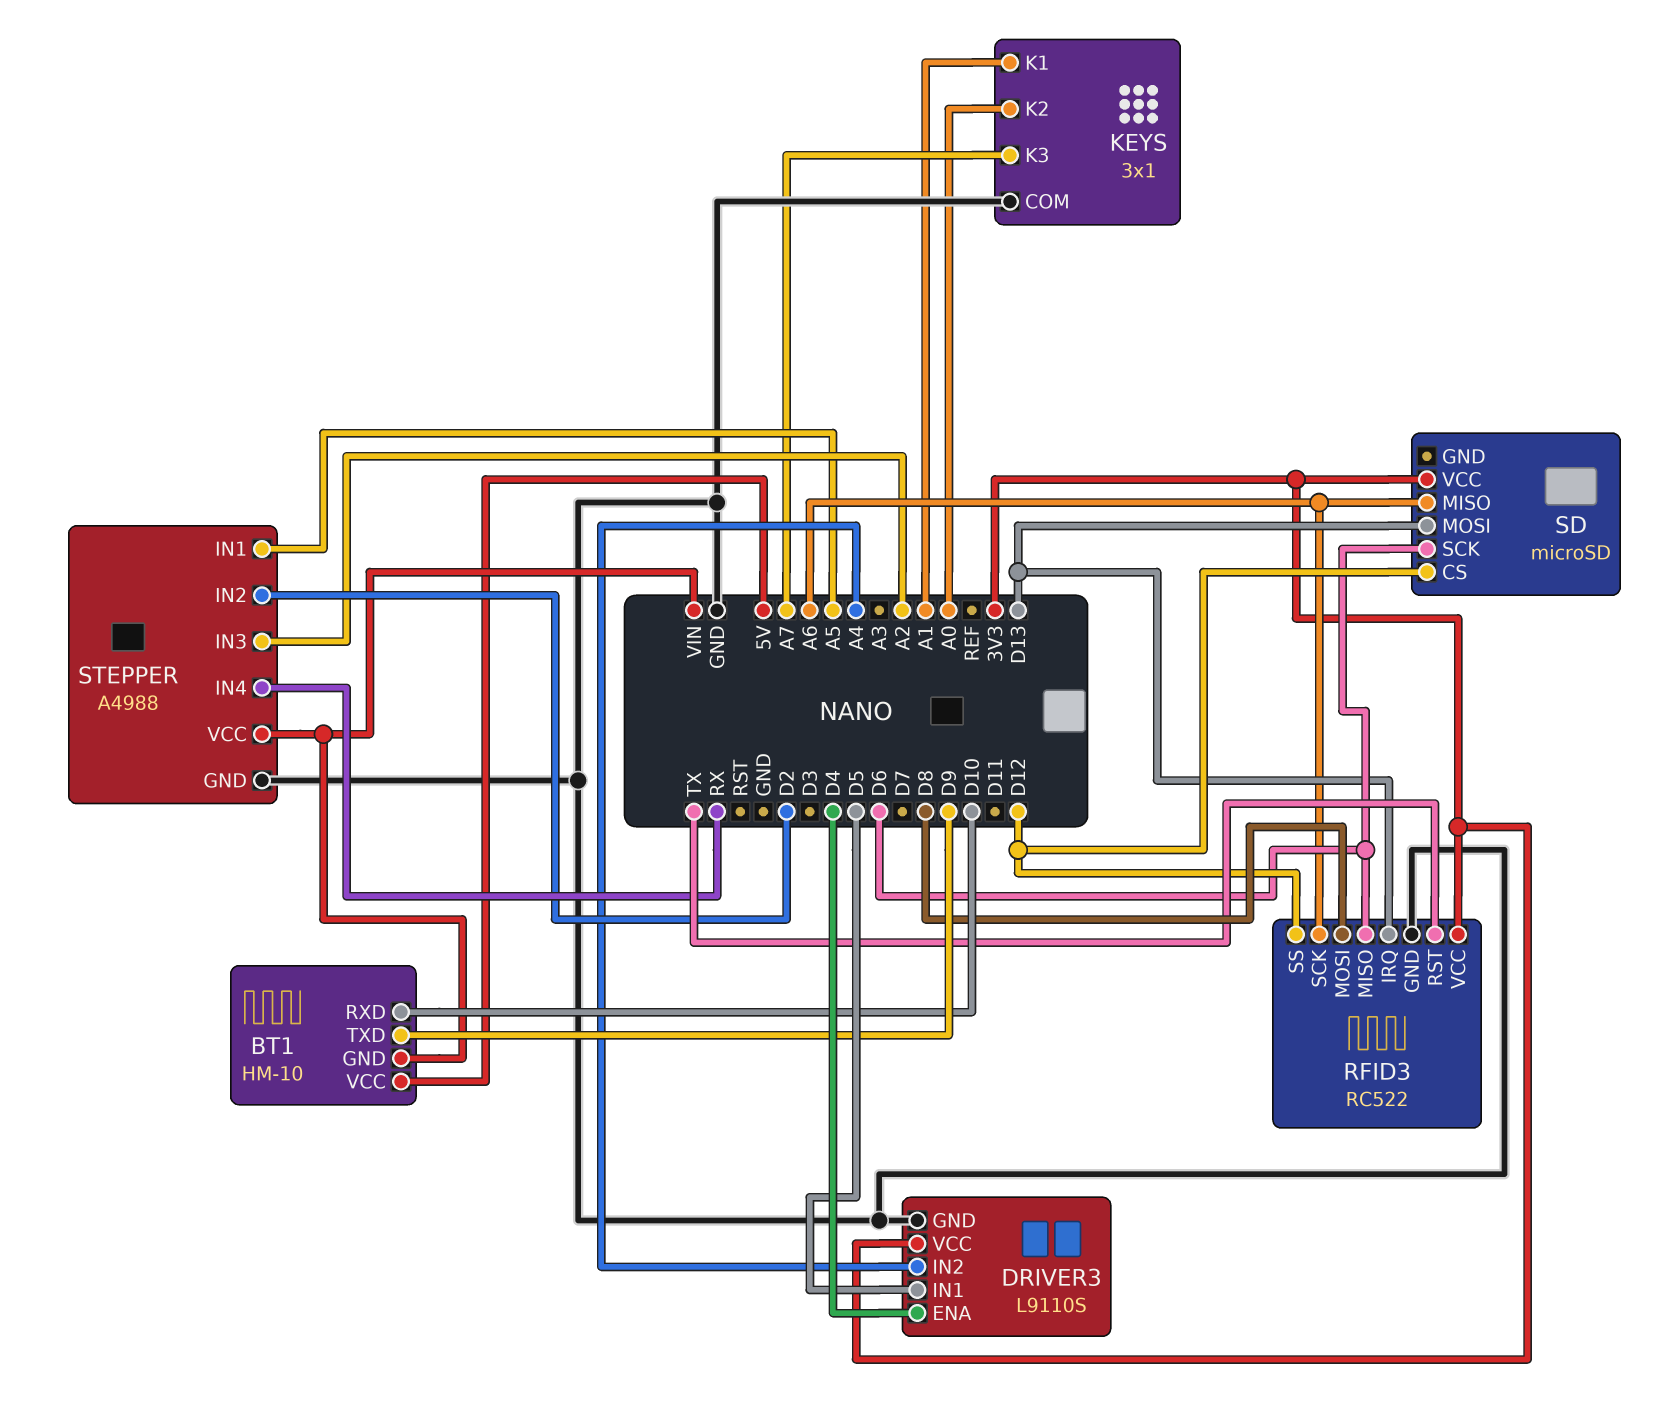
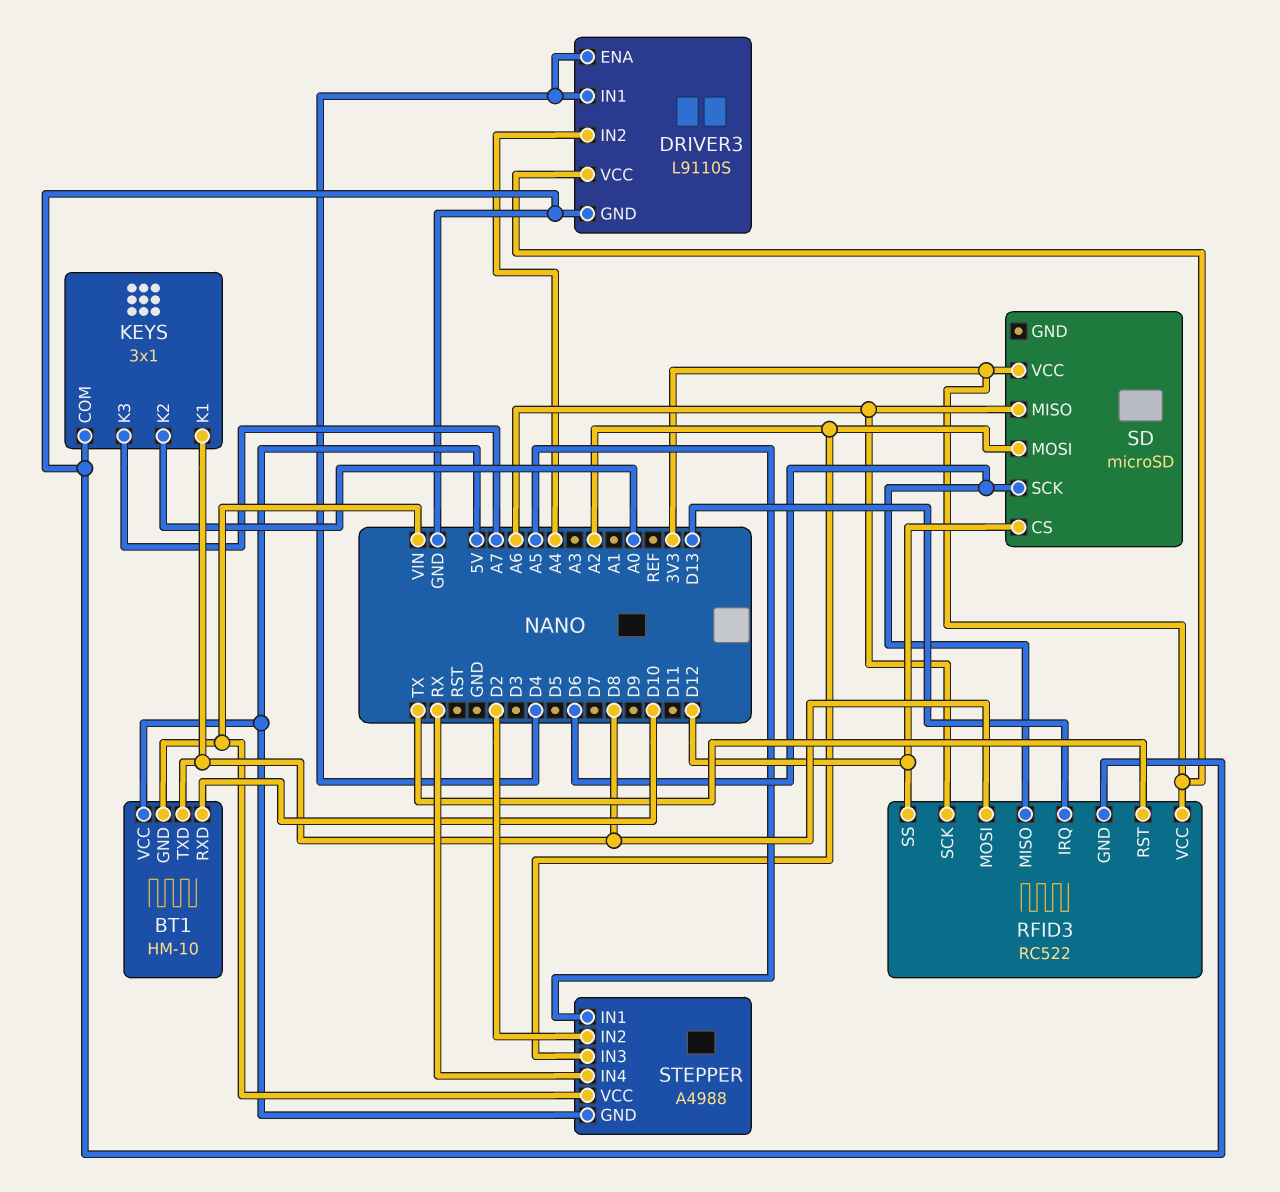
BT1 pin TXD: D9 -> D8
DRIVER3 pin IN1: D5 -> D4
KEYS pin K1: A1 -> D8
SD pin MOSI: D13 -> A2
STEPPER pin GND: GND -> 5V

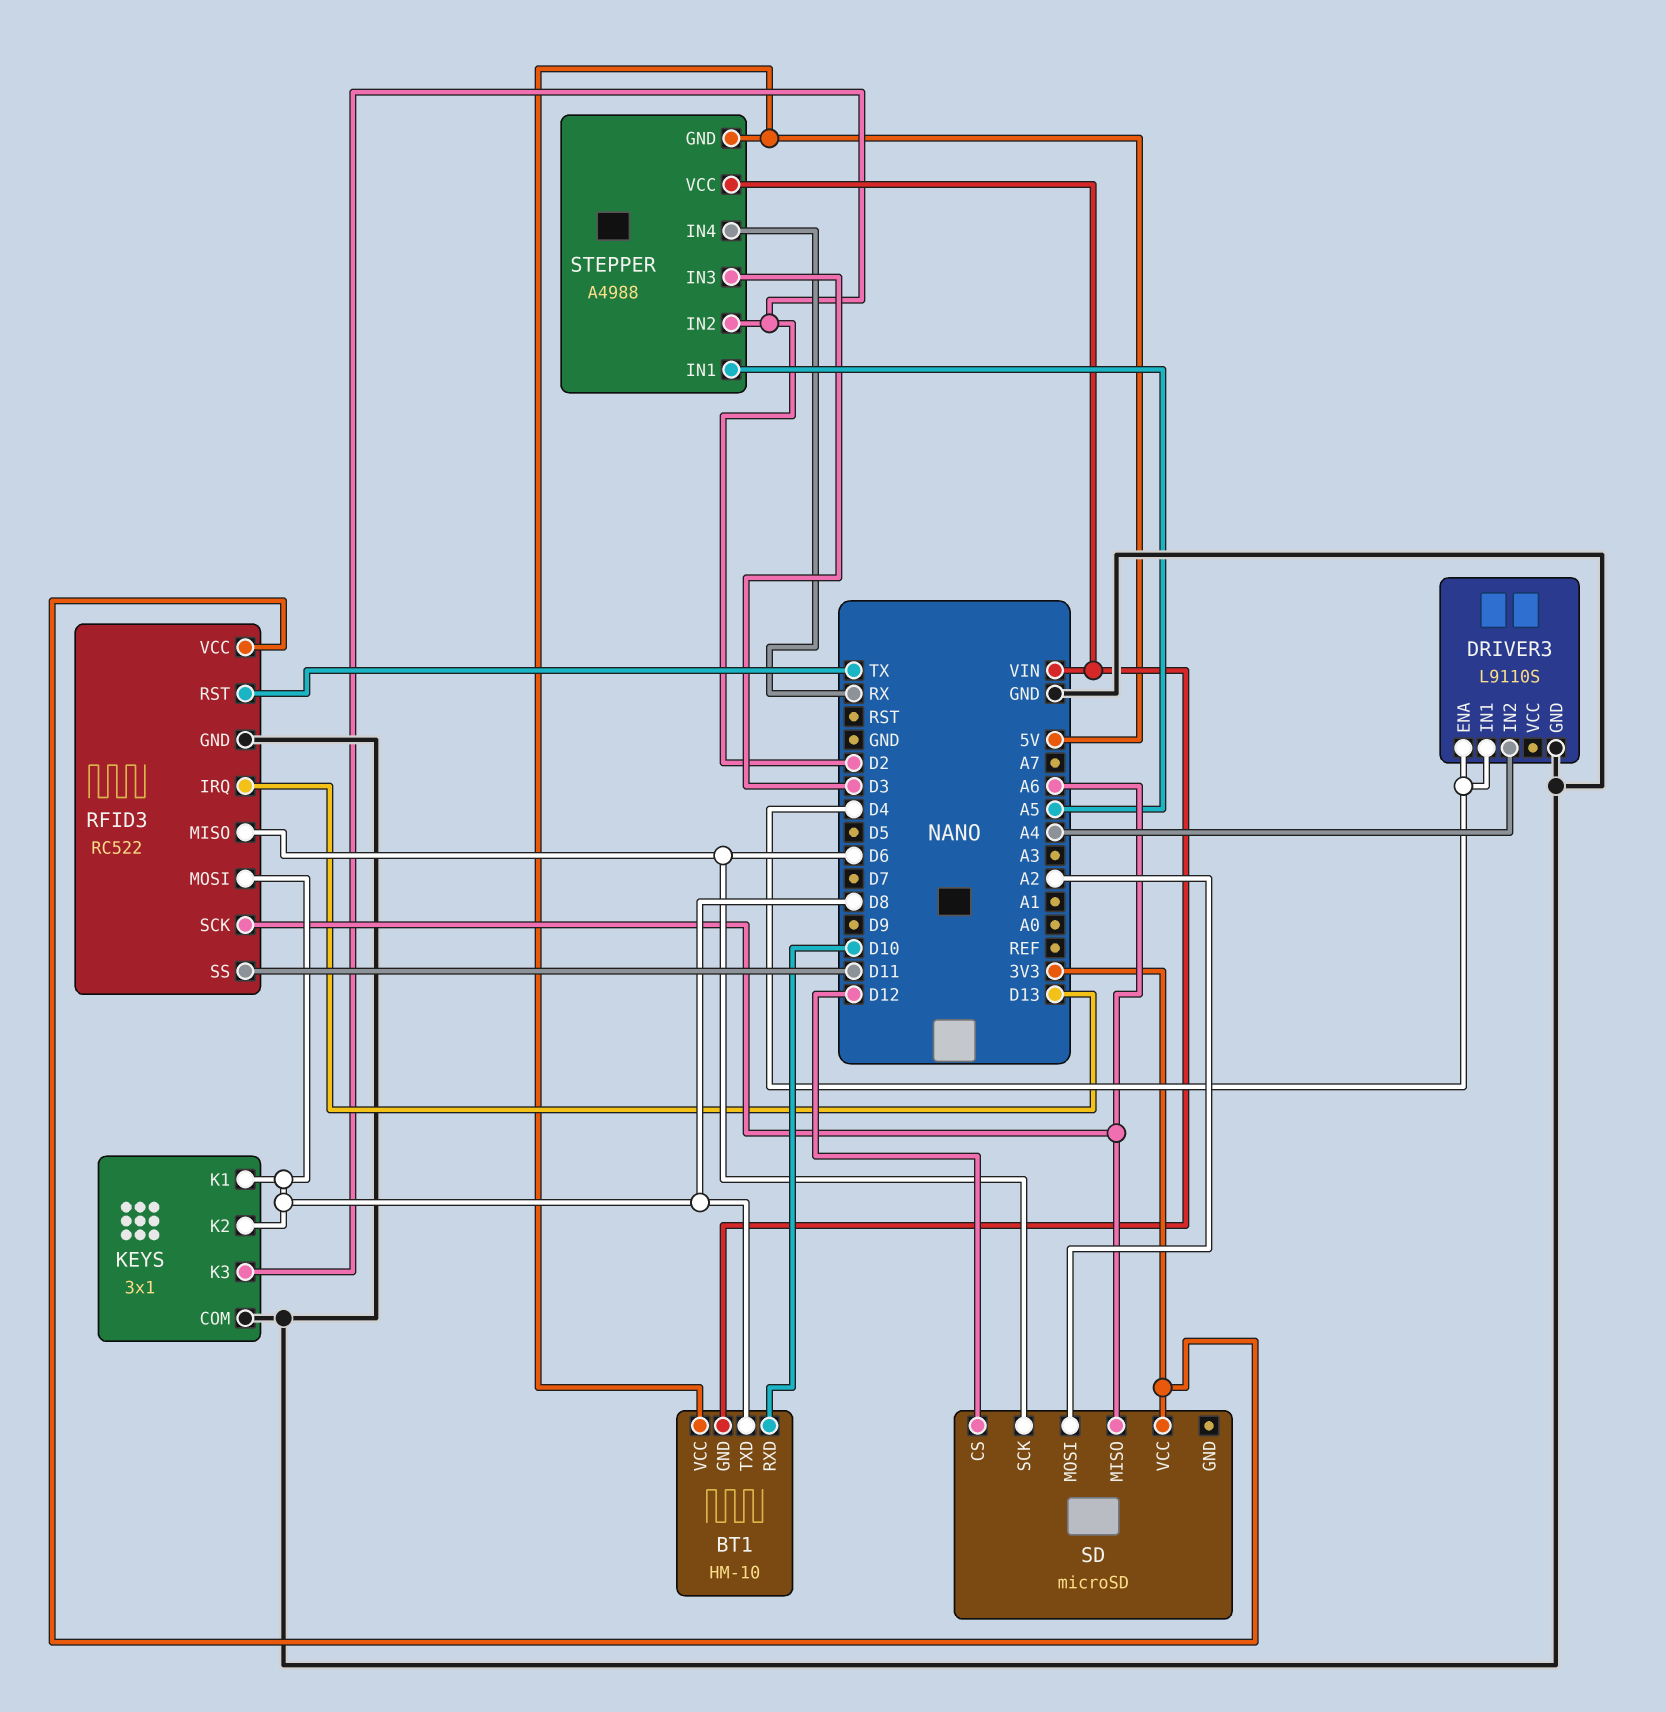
DRIVER3 pin VCC: 3V3 -> none
KEYS pin K2: A0 -> D8
KEYS pin K3: A7 -> D2
RFID3 pin SS: D12 -> D11
STEPPER pin IN3: A2 -> D3

